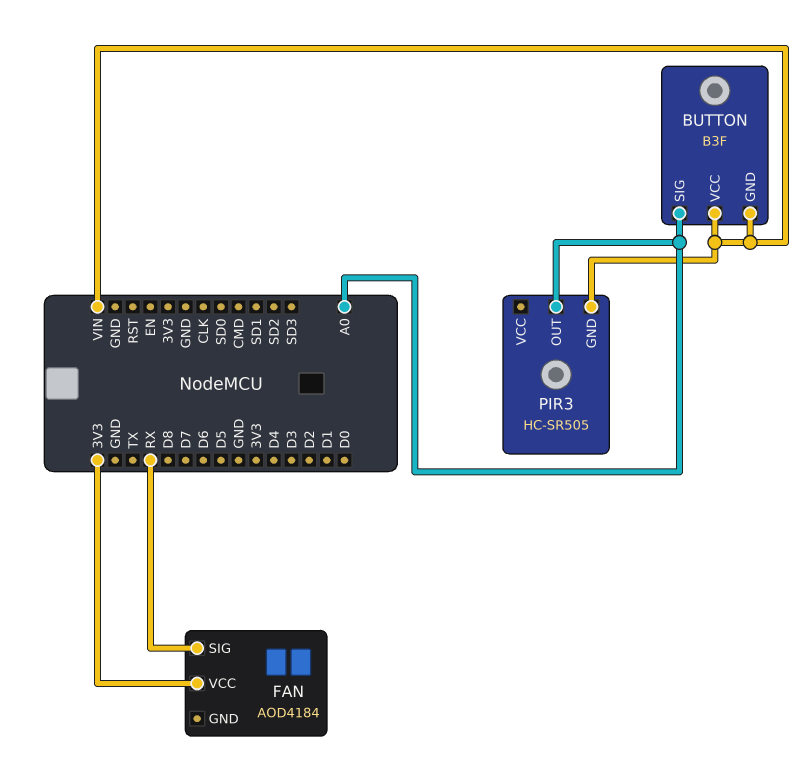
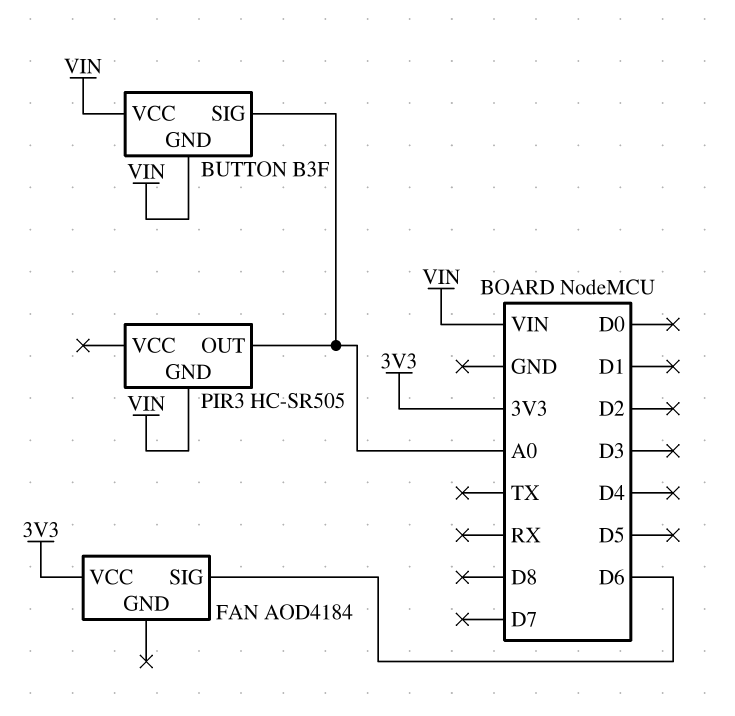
FAN pin SIG: RX -> D6

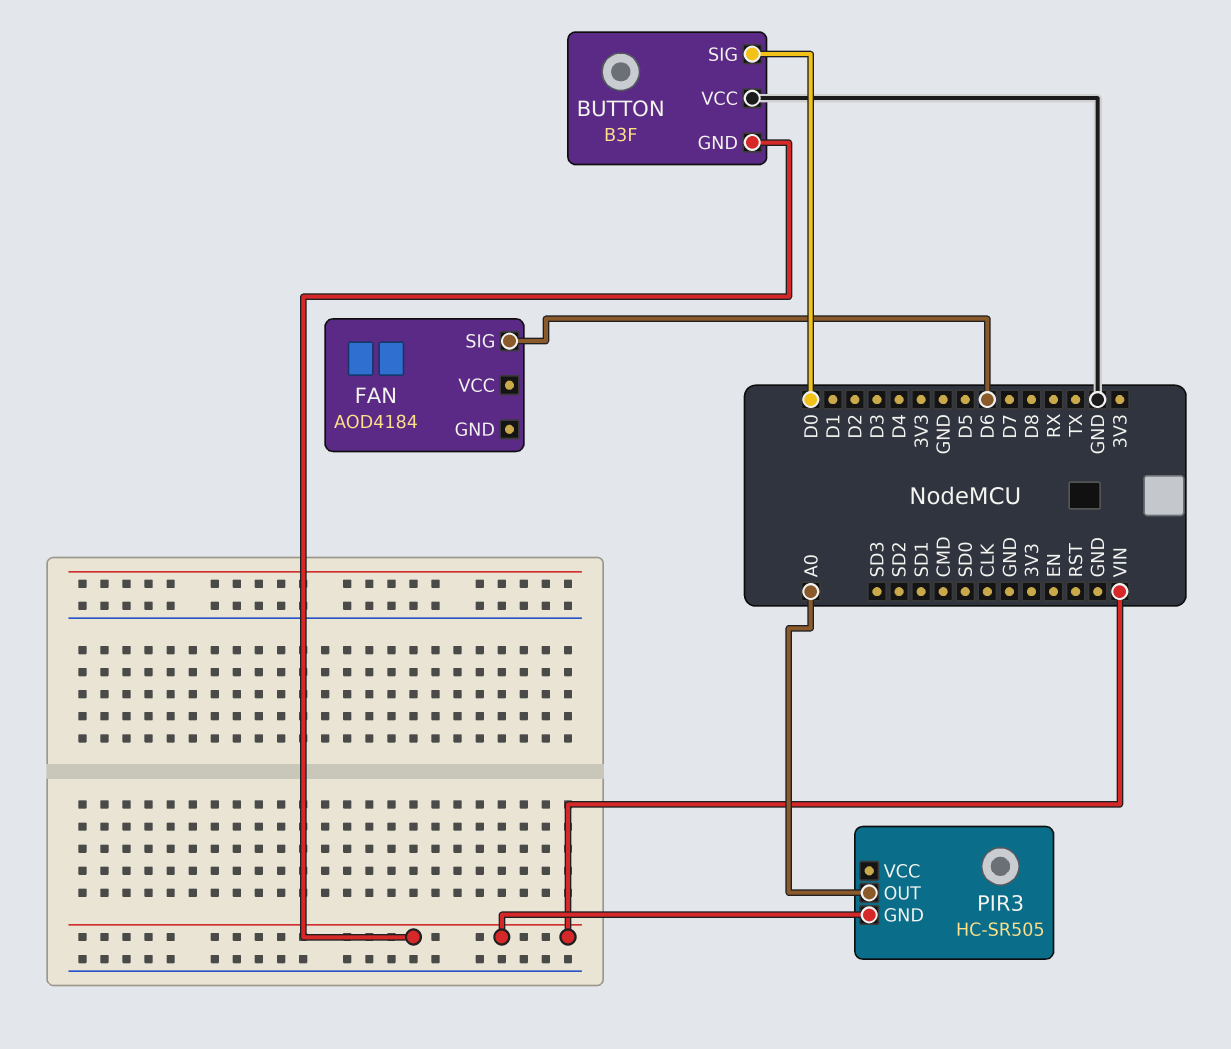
BUTTON pin SIG: A0 -> D0
BUTTON pin VCC: VIN -> GND
FAN pin VCC: 3V3 -> none

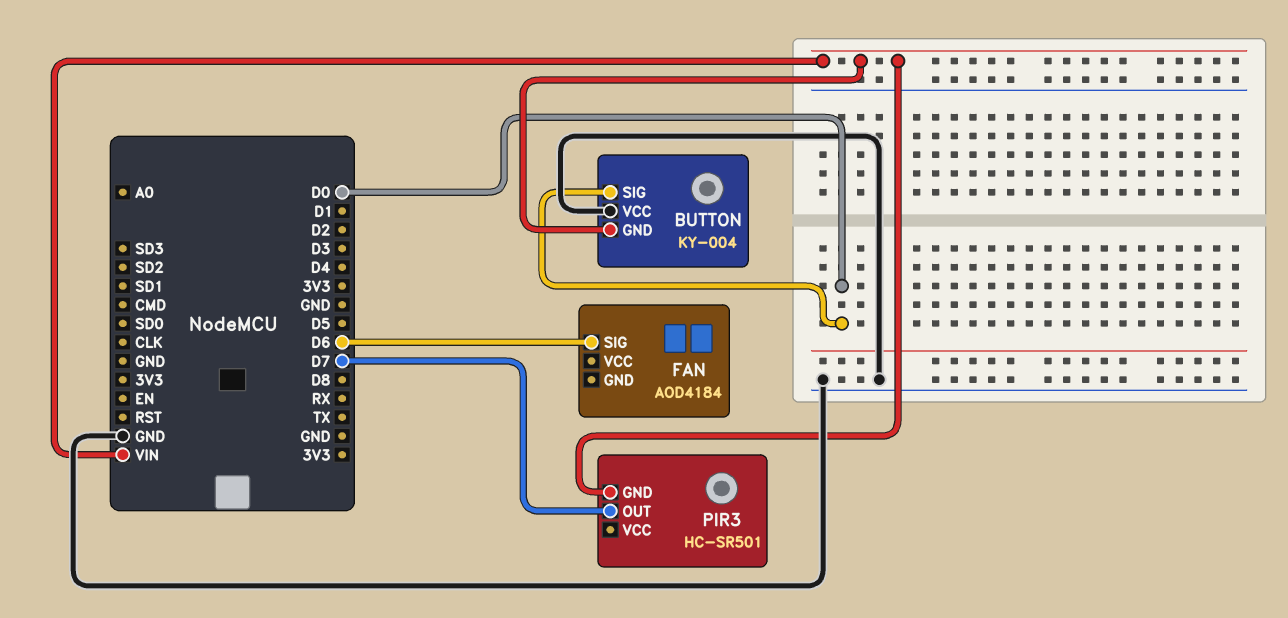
BUTTON: B3F -> KY-004
PIR3: HC-SR505 -> HC-SR501
PIR3 pin OUT: A0 -> D7

